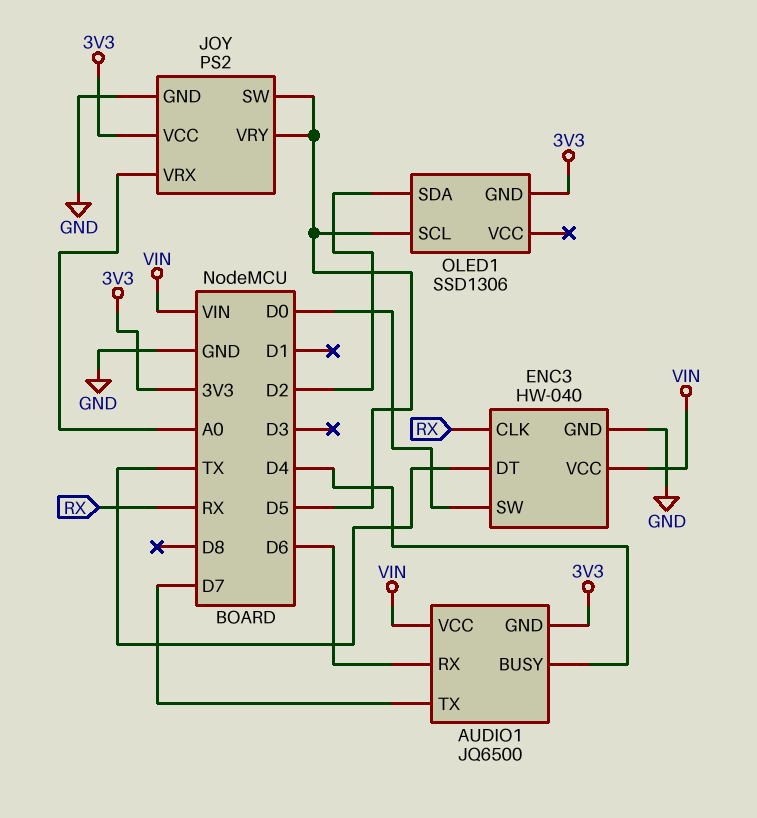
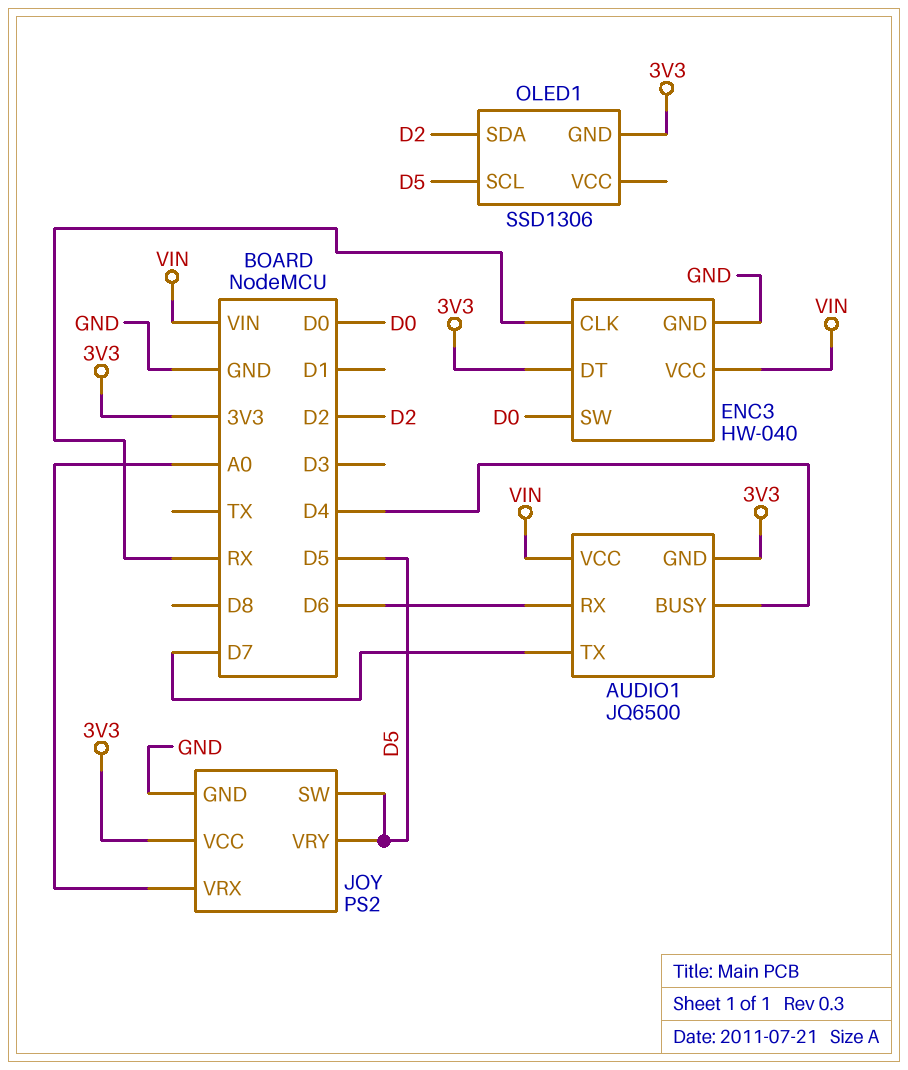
ENC3 pin DT: TX -> 3V3

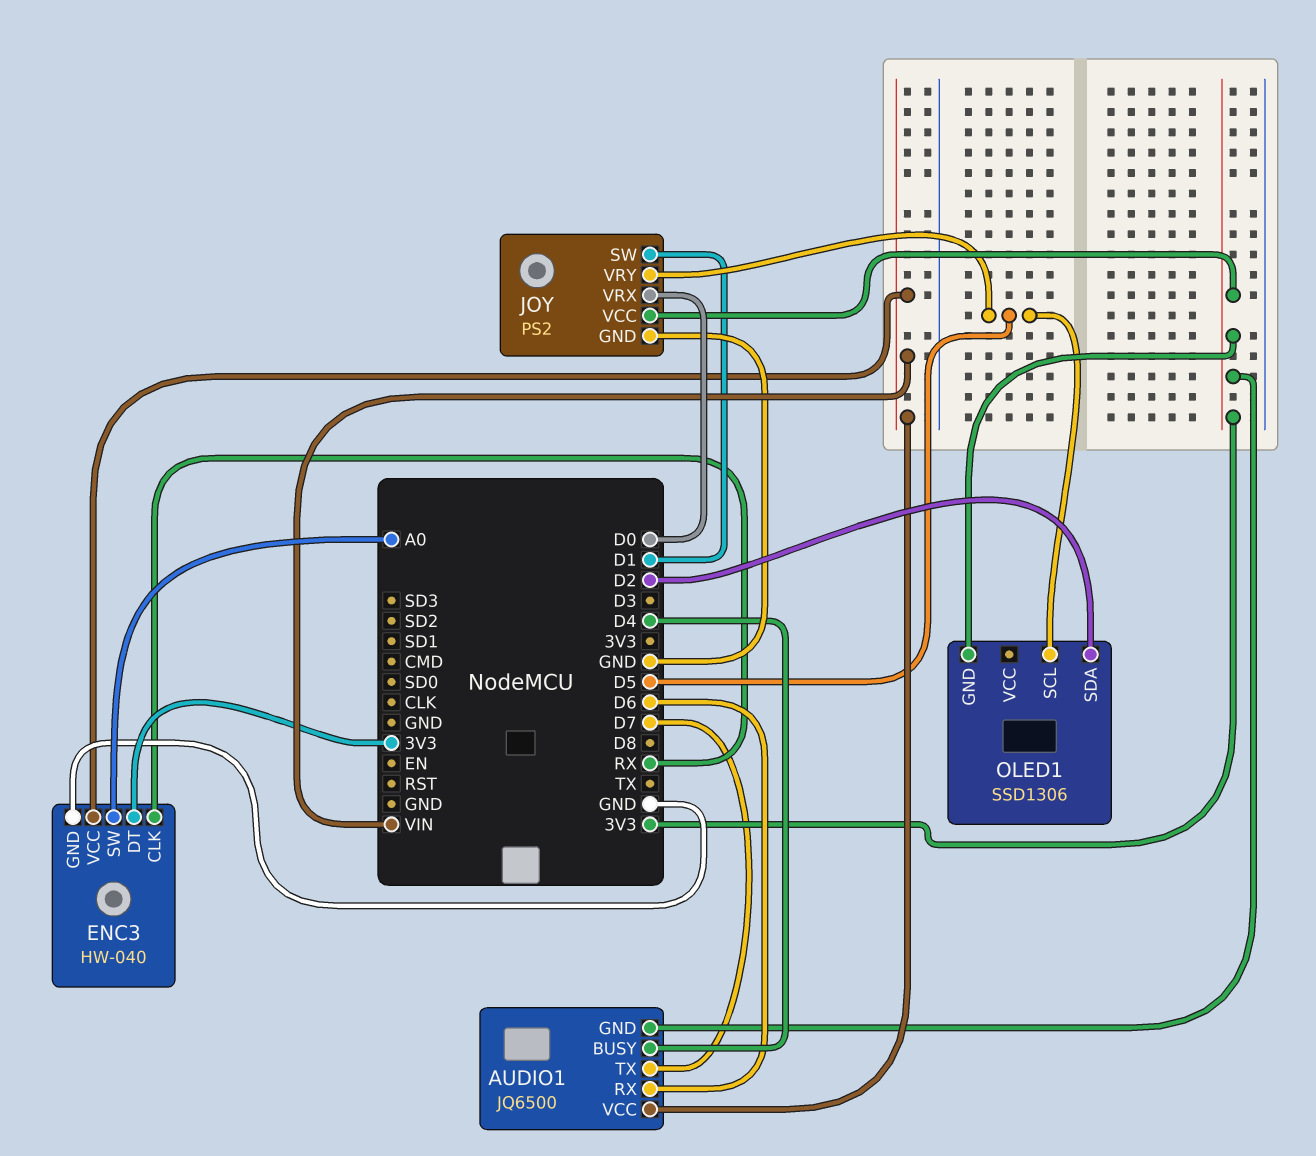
ENC3 pin SW: D0 -> A0
JOY pin SW: D5 -> D1
JOY pin VRX: A0 -> D0

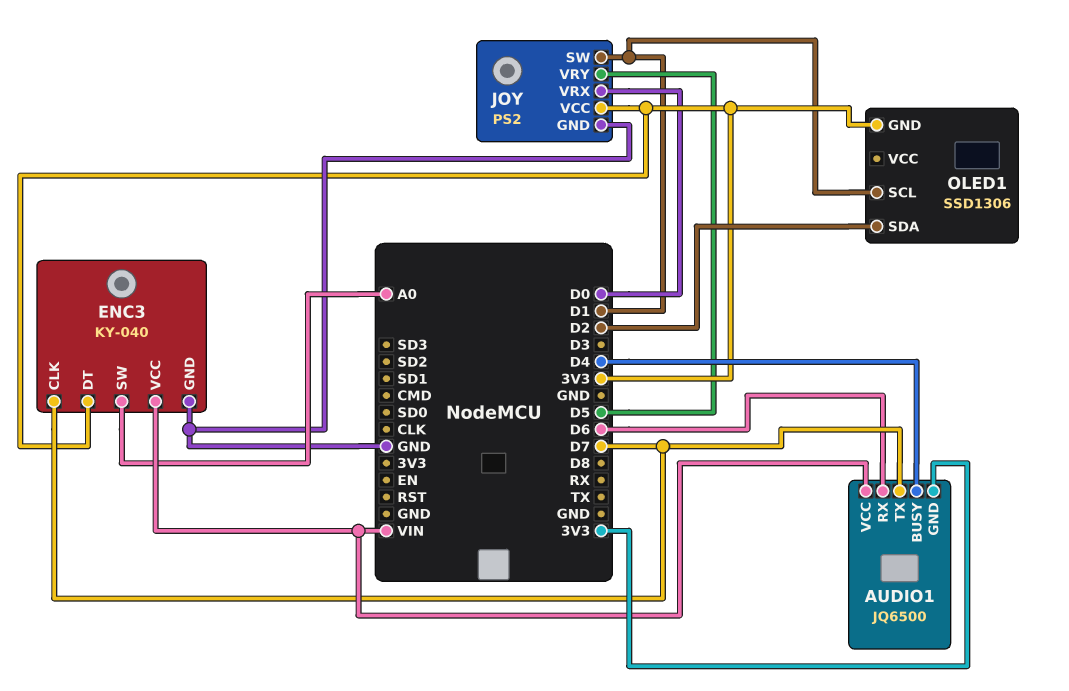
ENC3: HW-040 -> KY-040
ENC3 pin CLK: RX -> D7
OLED1 pin SCL: D5 -> D1

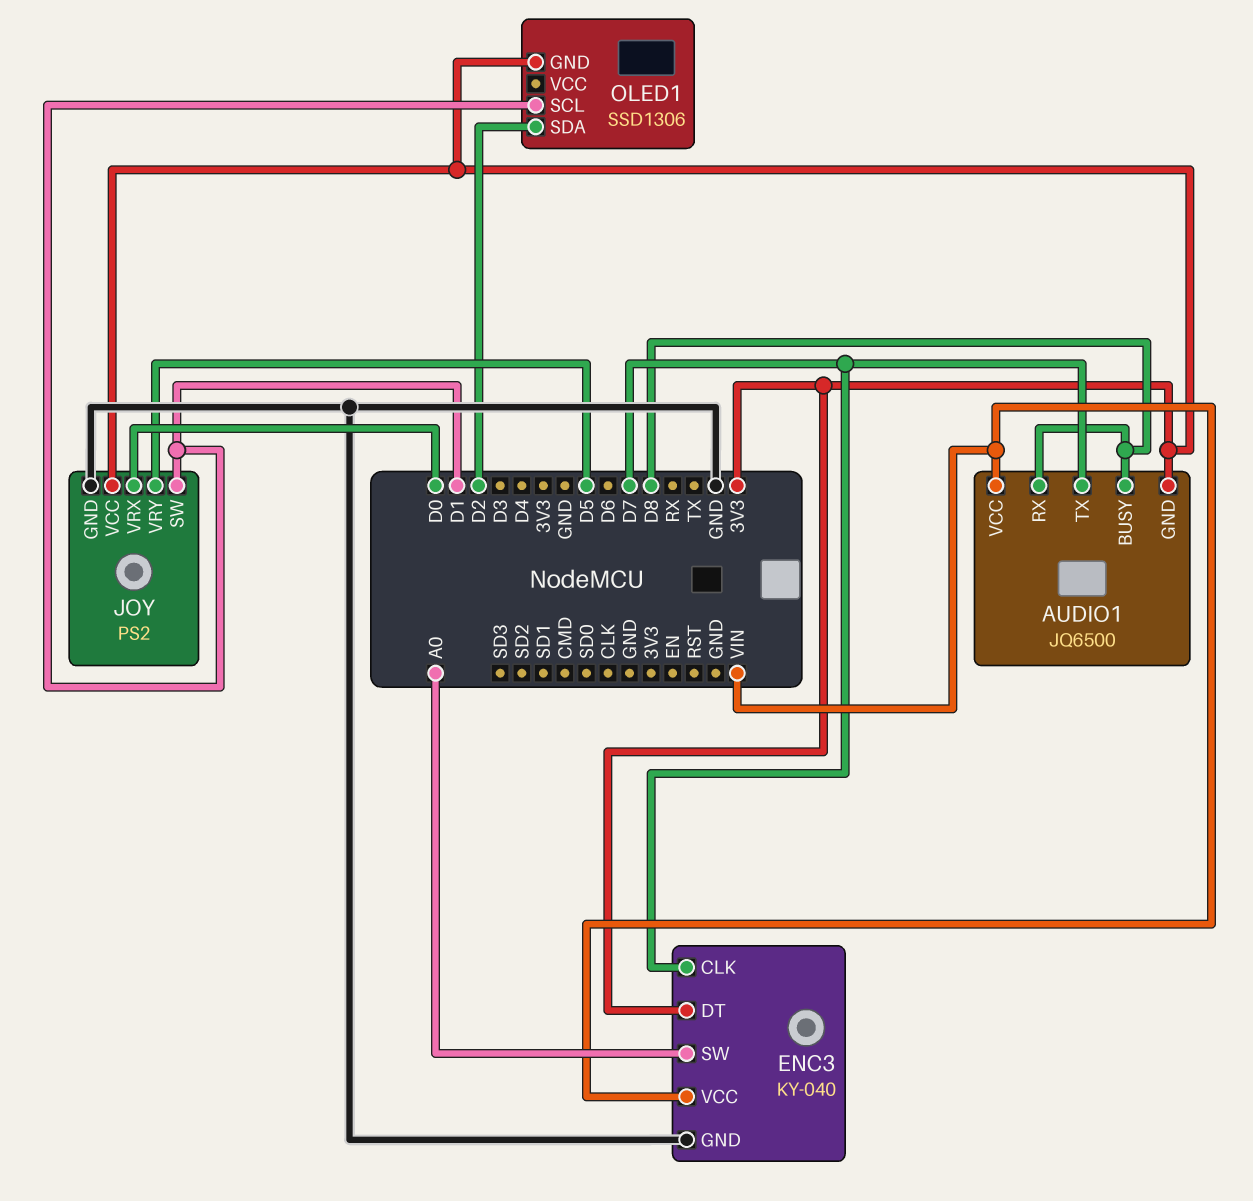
AUDIO1 pin BUSY: D4 -> D8
AUDIO1 pin RX: D6 -> D8

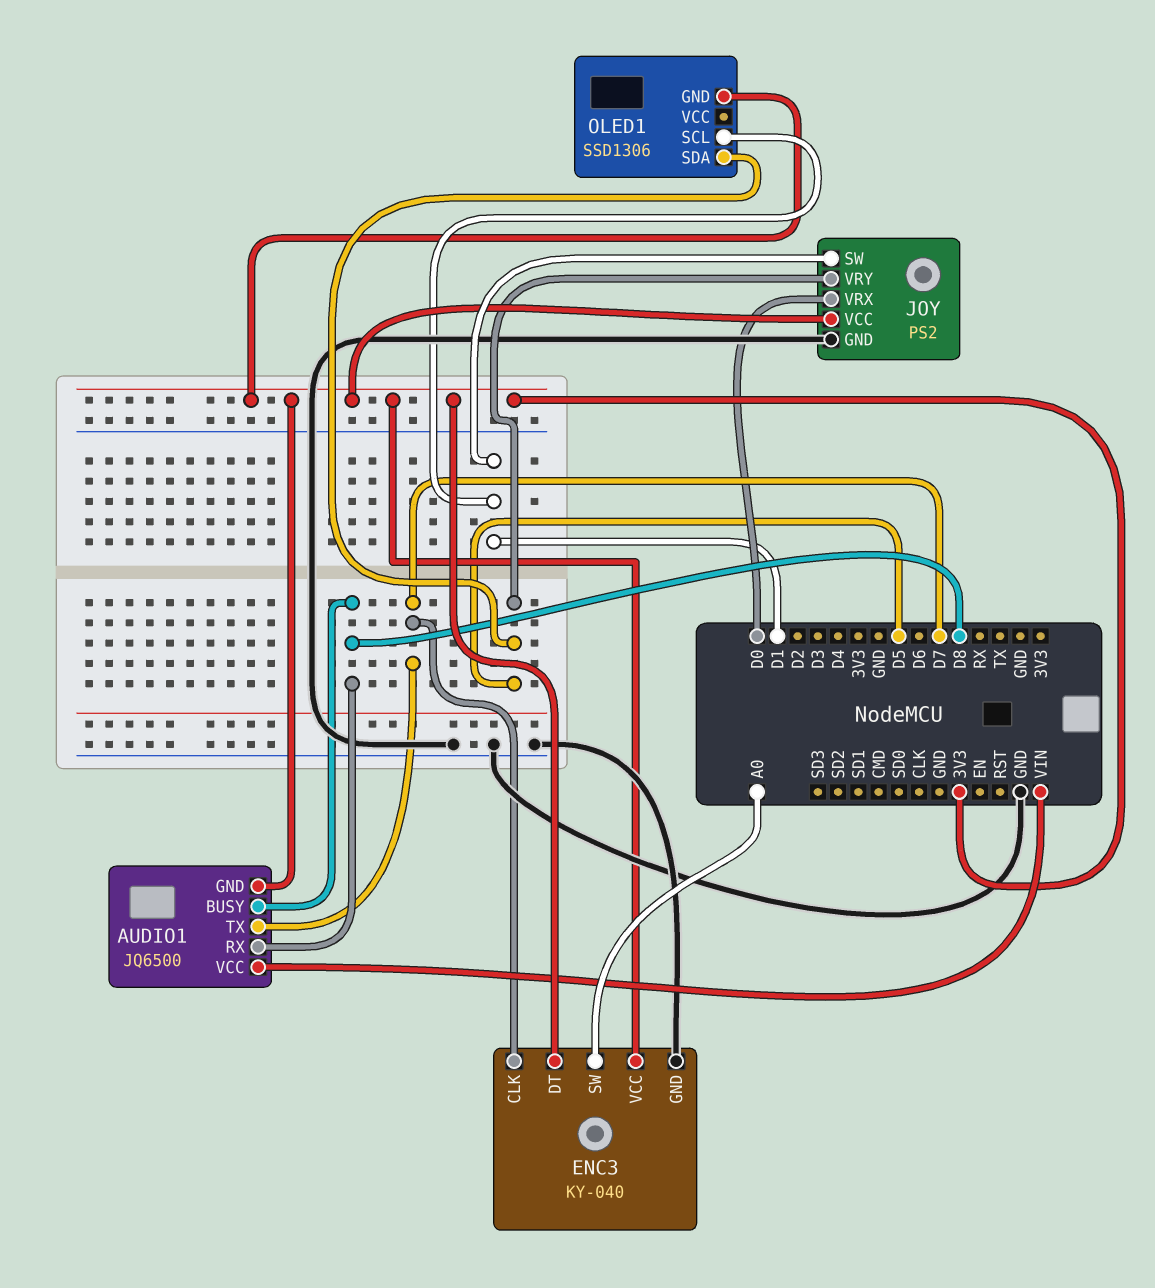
ENC3 pin VCC: VIN -> 3V3
OLED1 pin SDA: D2 -> D5

